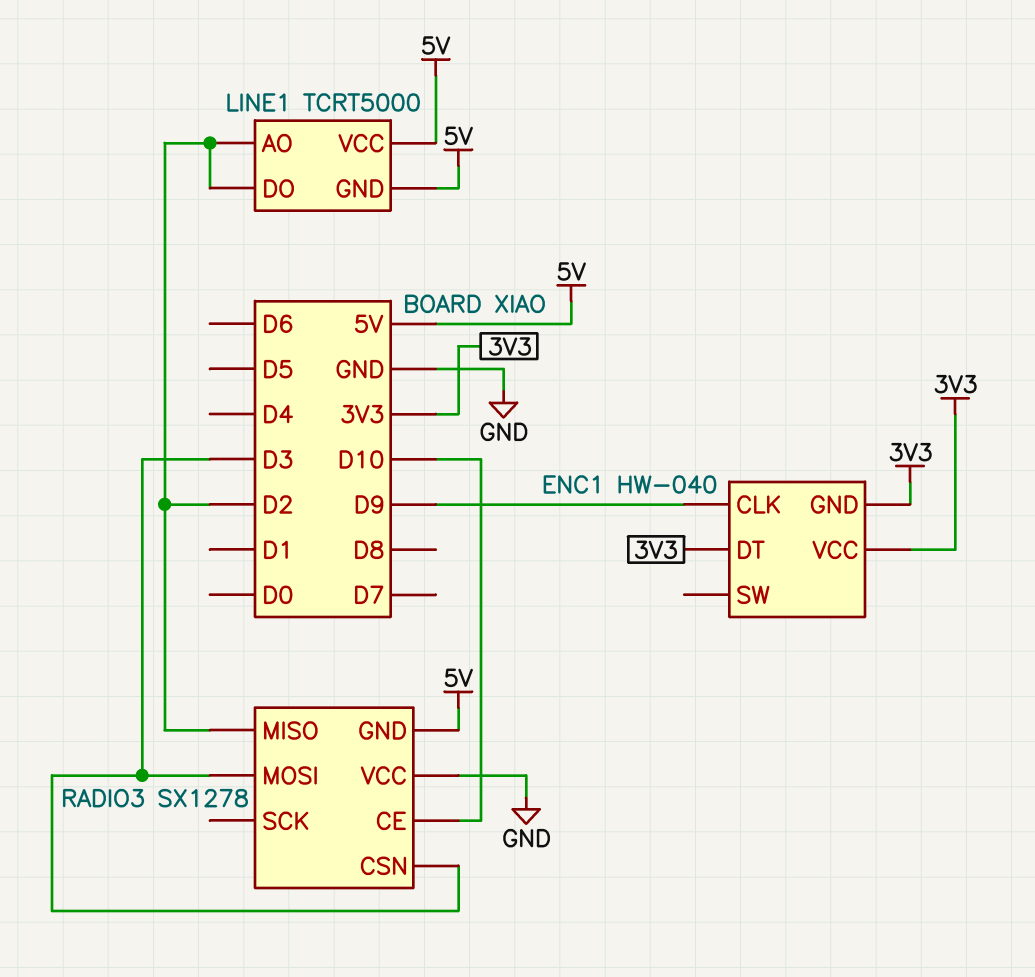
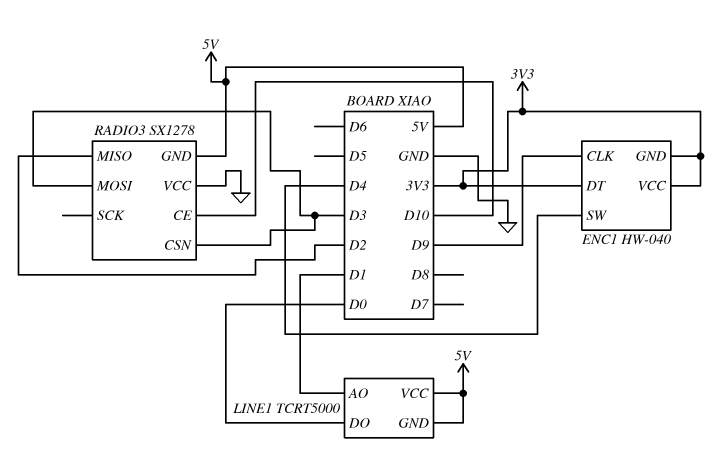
ENC1 pin SW: none -> D4
LINE1 pin AO: D2 -> D1
LINE1 pin DO: D2 -> D0

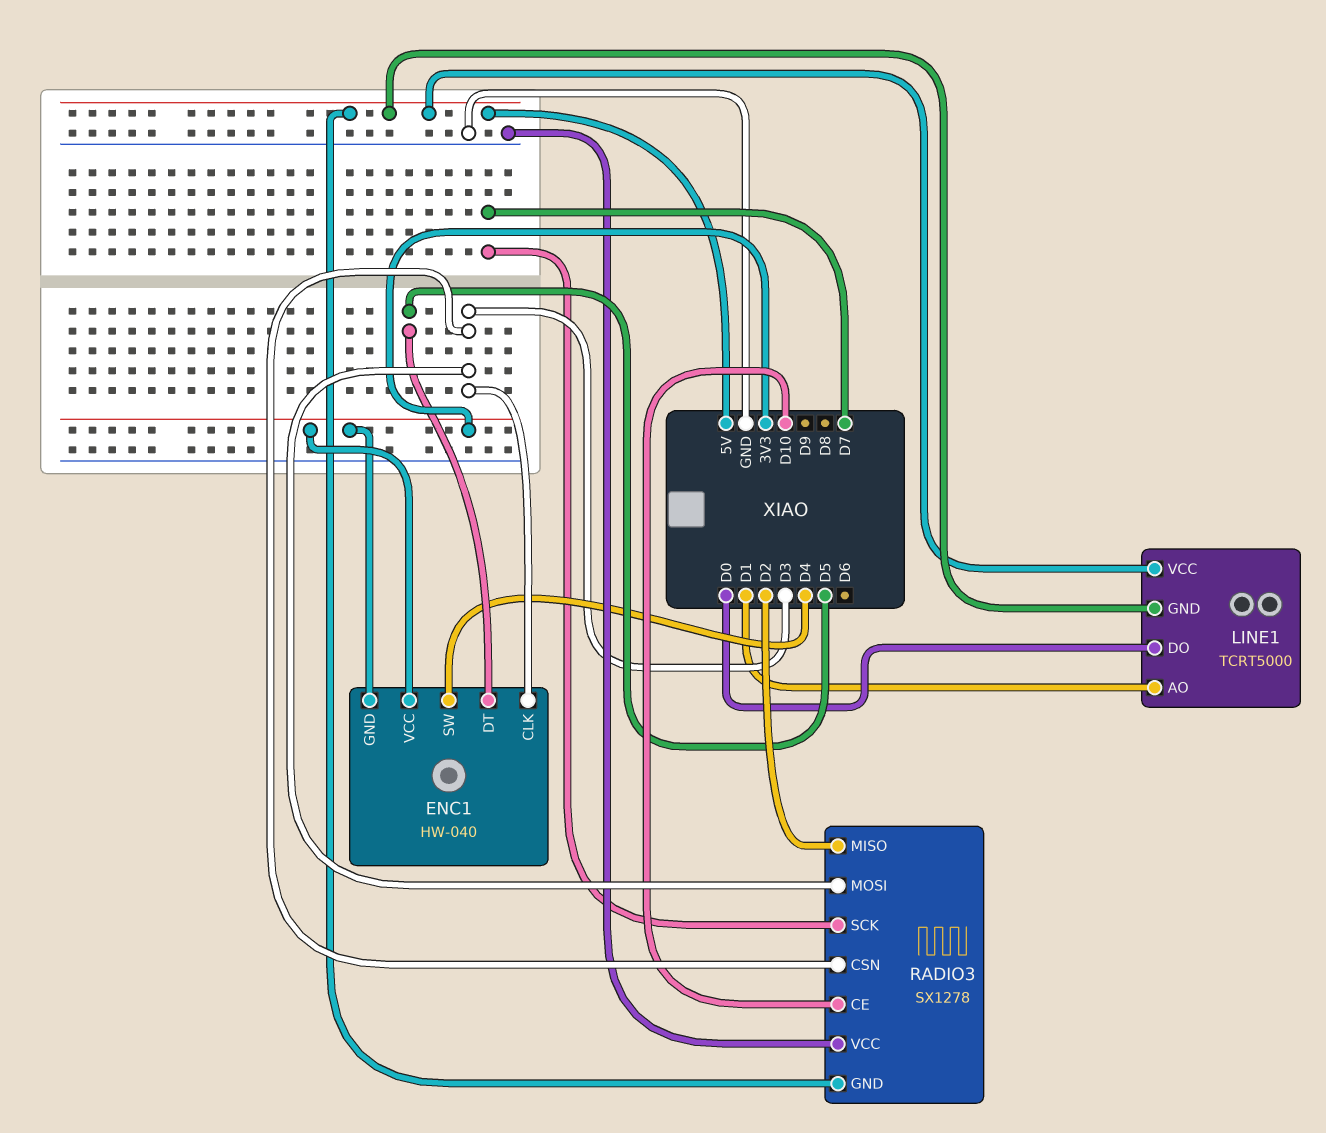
ENC1 pin CLK: D9 -> D3
ENC1 pin DT: 3V3 -> D5
RADIO3 pin SCK: none -> D7

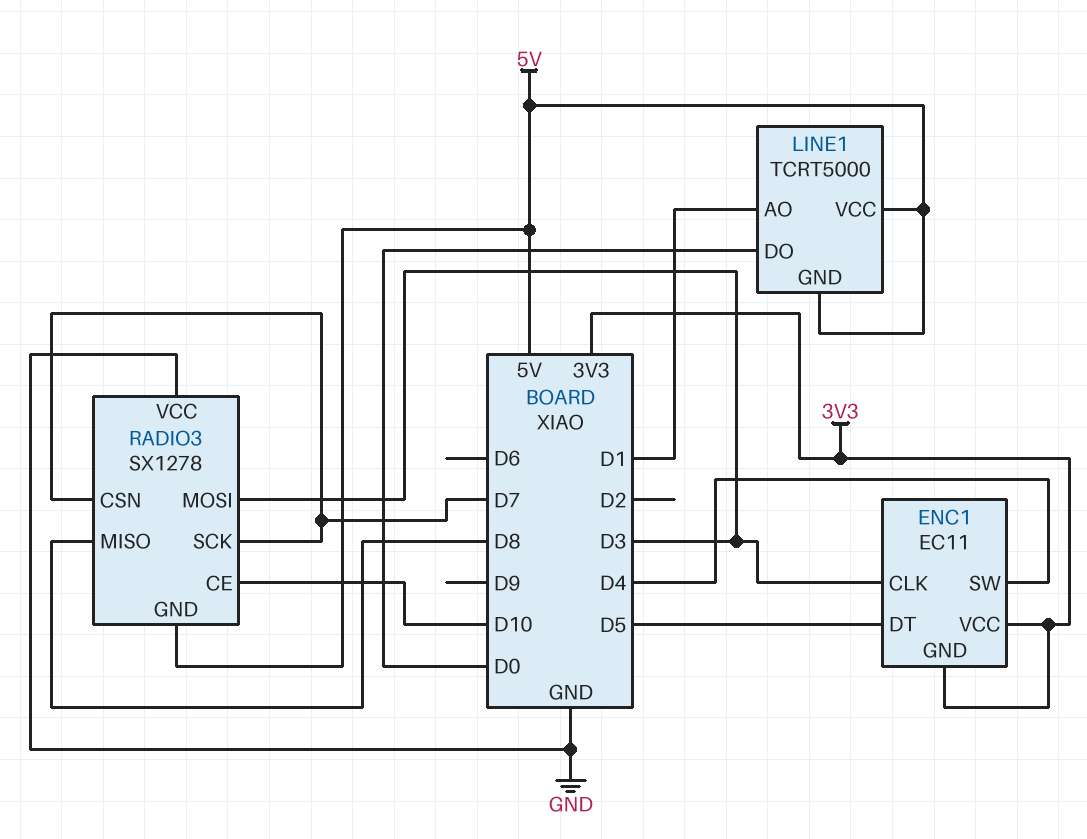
ENC1: HW-040 -> EC11
RADIO3 pin CSN: D3 -> D7
RADIO3 pin MISO: D2 -> D8

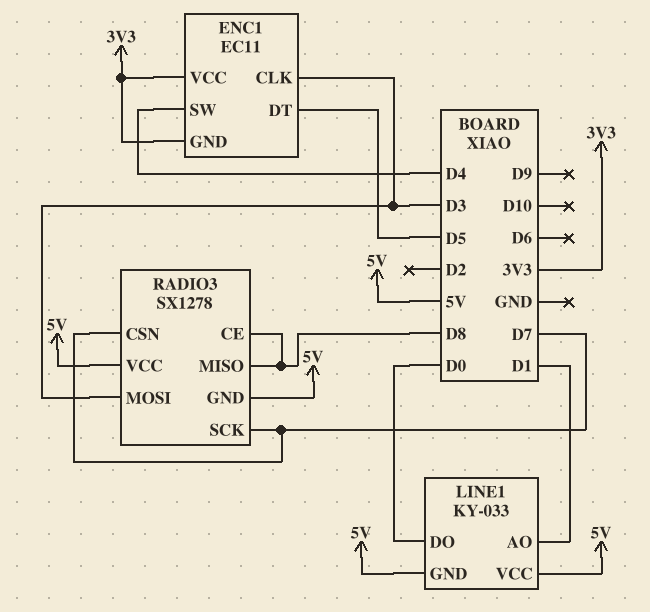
LINE1: TCRT5000 -> KY-033
RADIO3 pin CE: D10 -> D8
RADIO3 pin VCC: GND -> 5V

